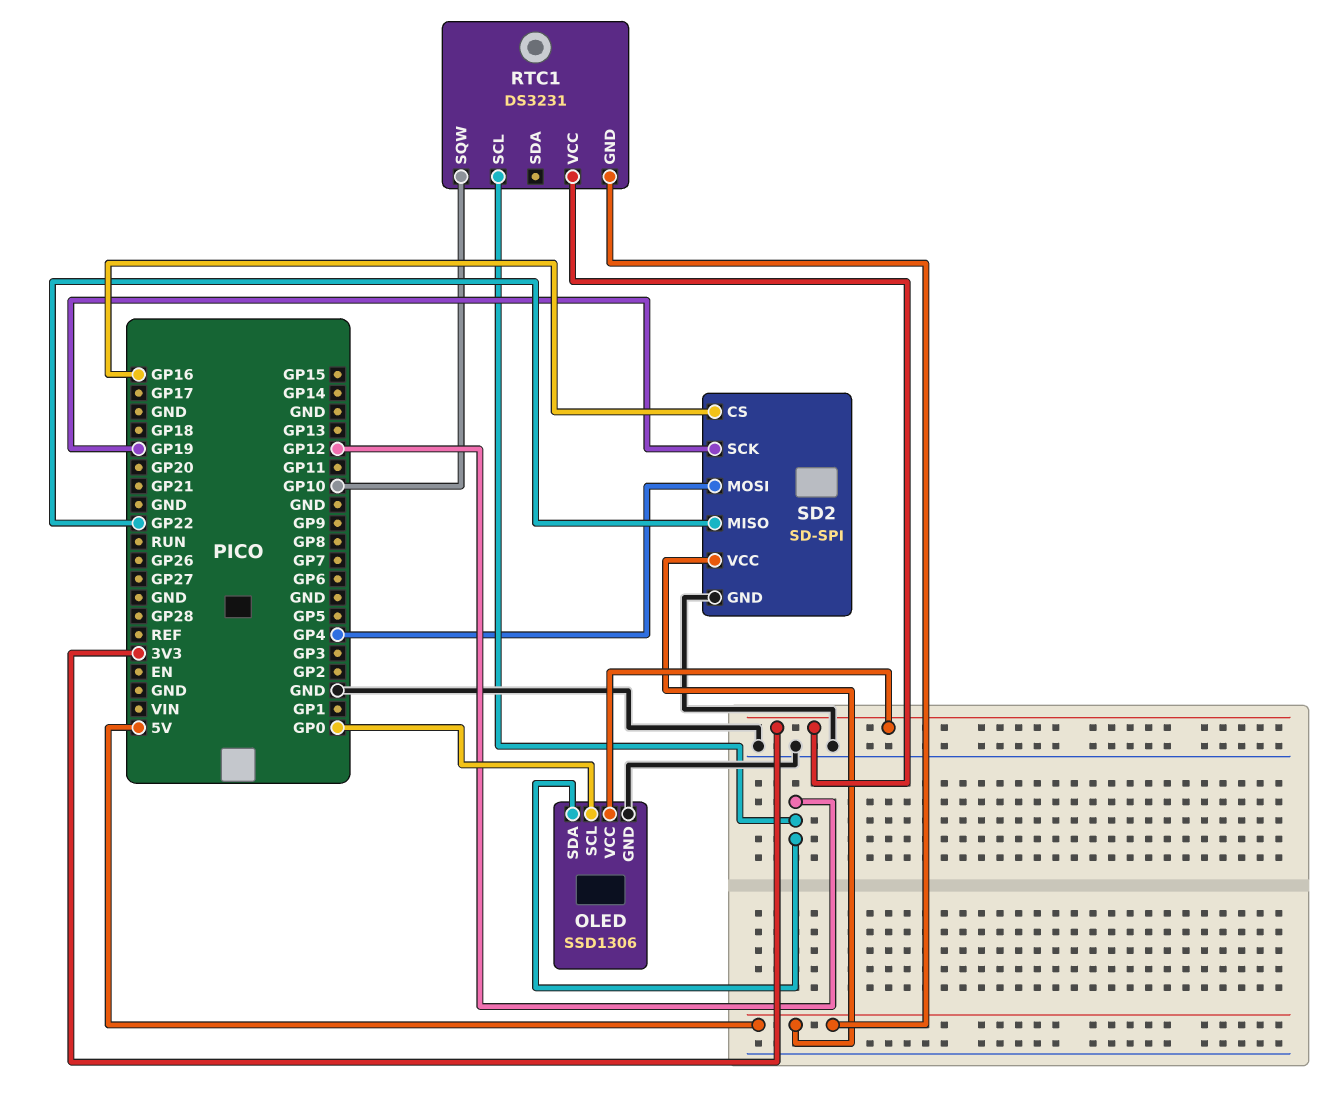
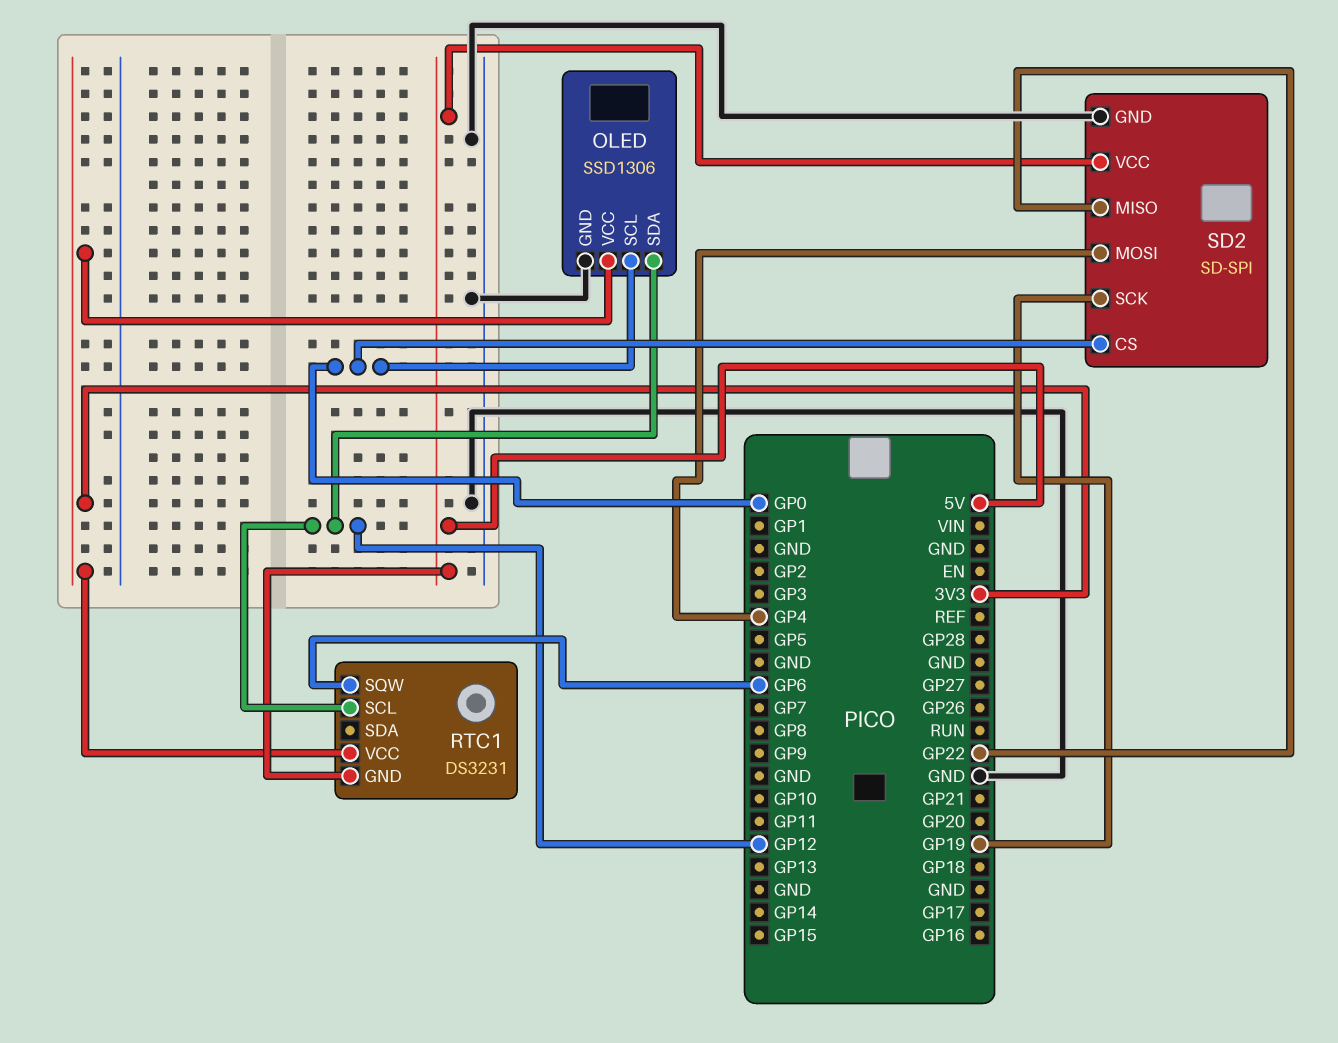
RTC1 pin SQW: GP10 -> GP6
SD2 pin CS: GP16 -> GP0

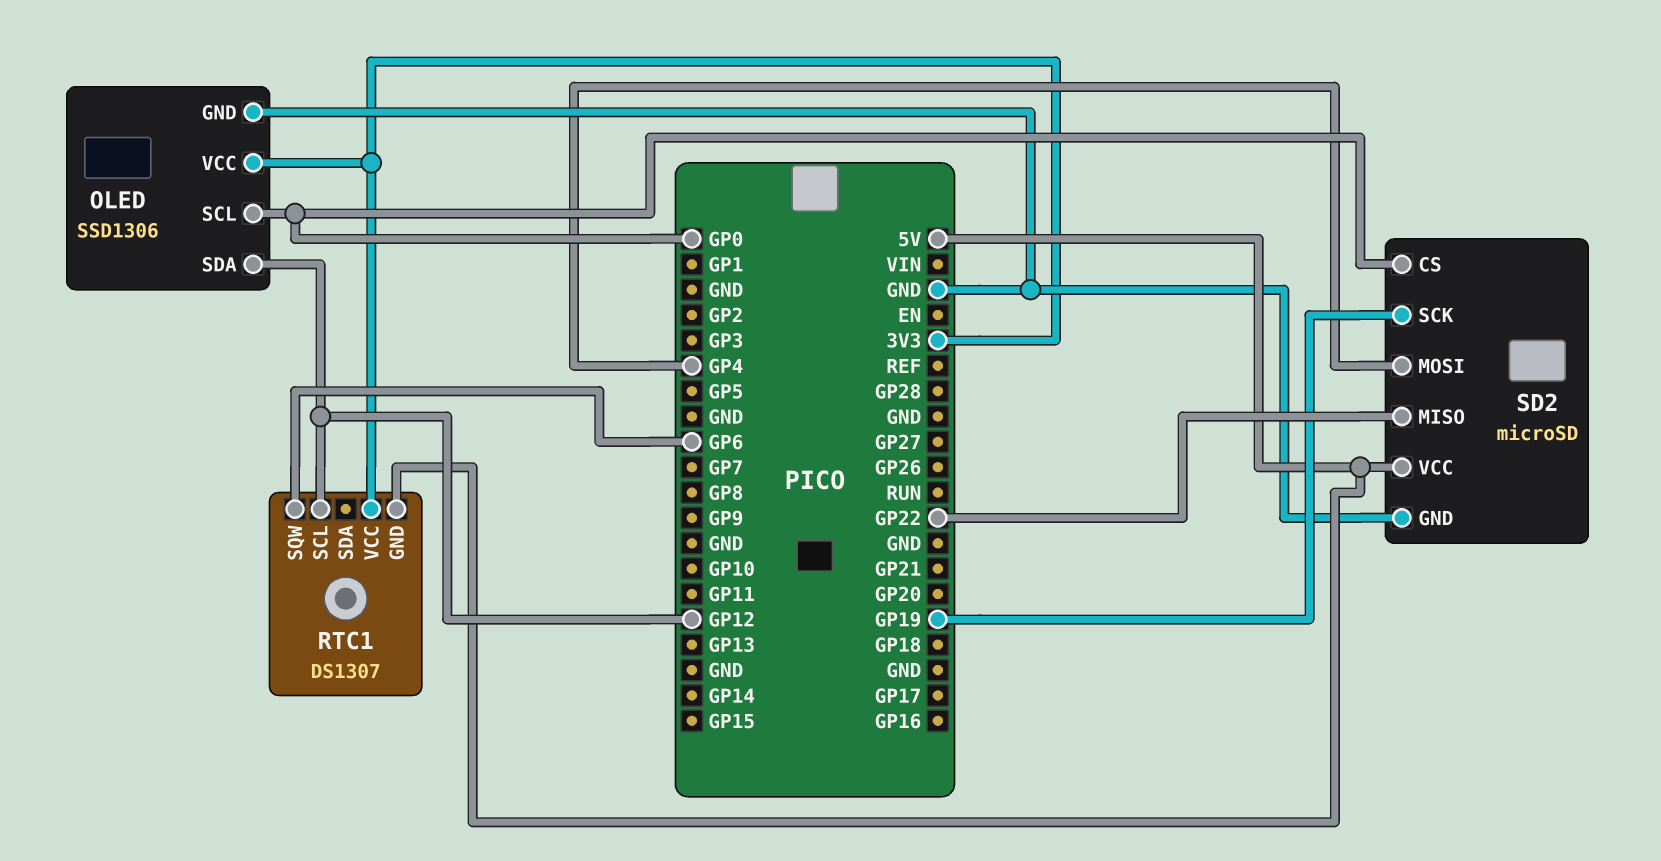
RTC1: DS3231 -> DS1307
SD2: SD-SPI -> microSD

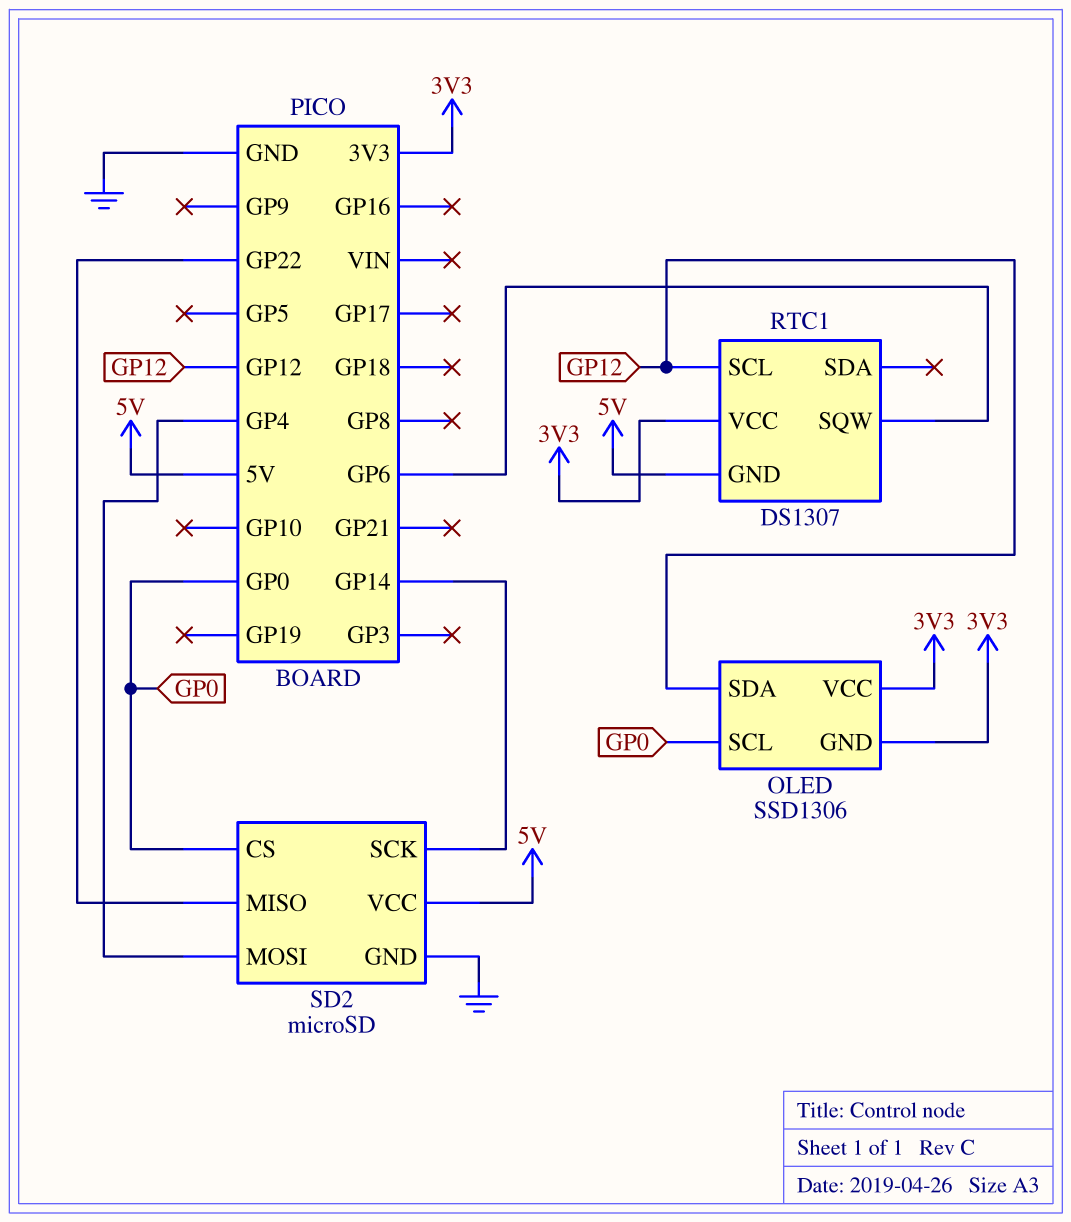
OLED pin GND: GND -> 3V3
SD2 pin SCK: GP19 -> GP14

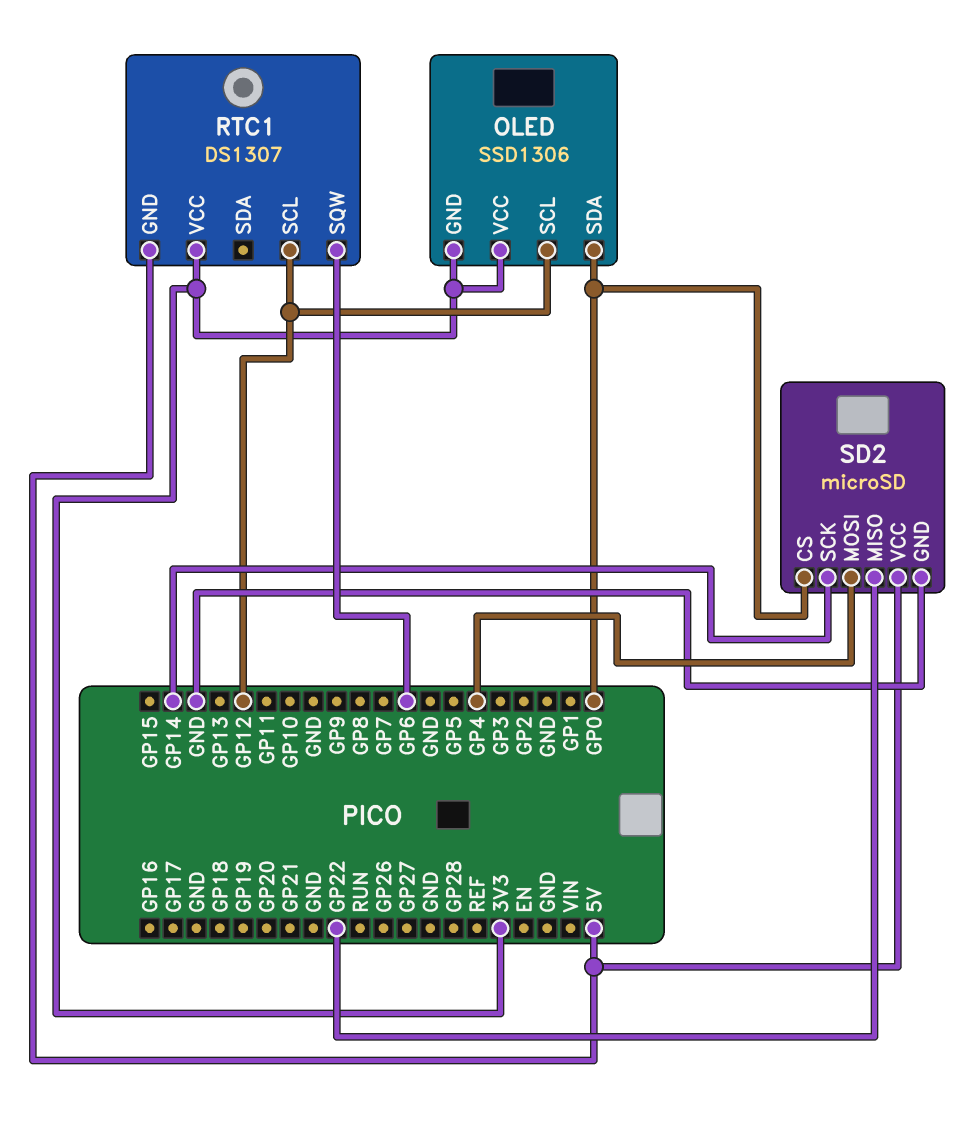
OLED pin SCL: GP0 -> GP12
OLED pin SDA: GP12 -> GP0

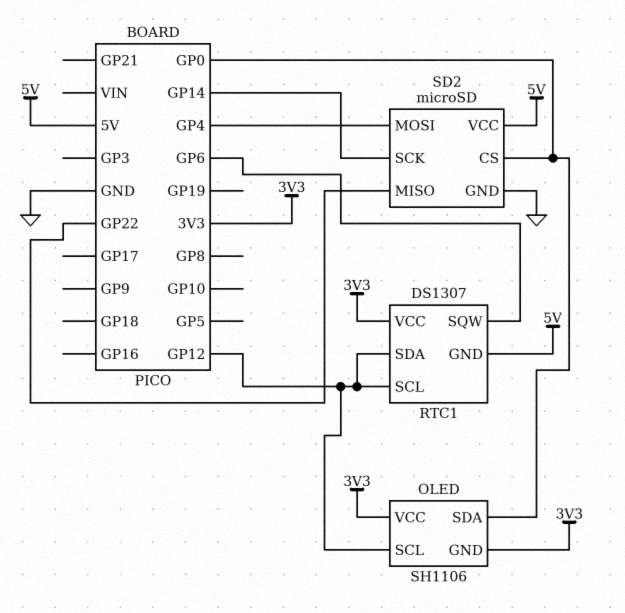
OLED: SSD1306 -> SH1106
RTC1 pin SDA: none -> GP12

